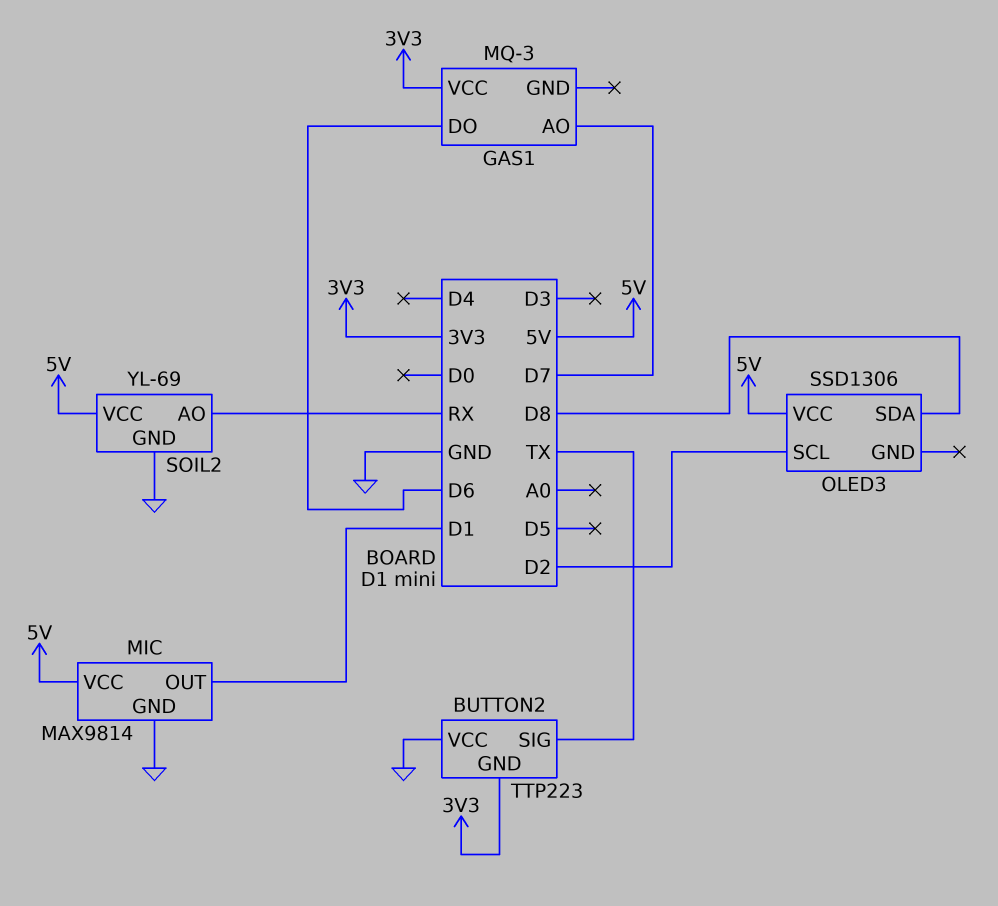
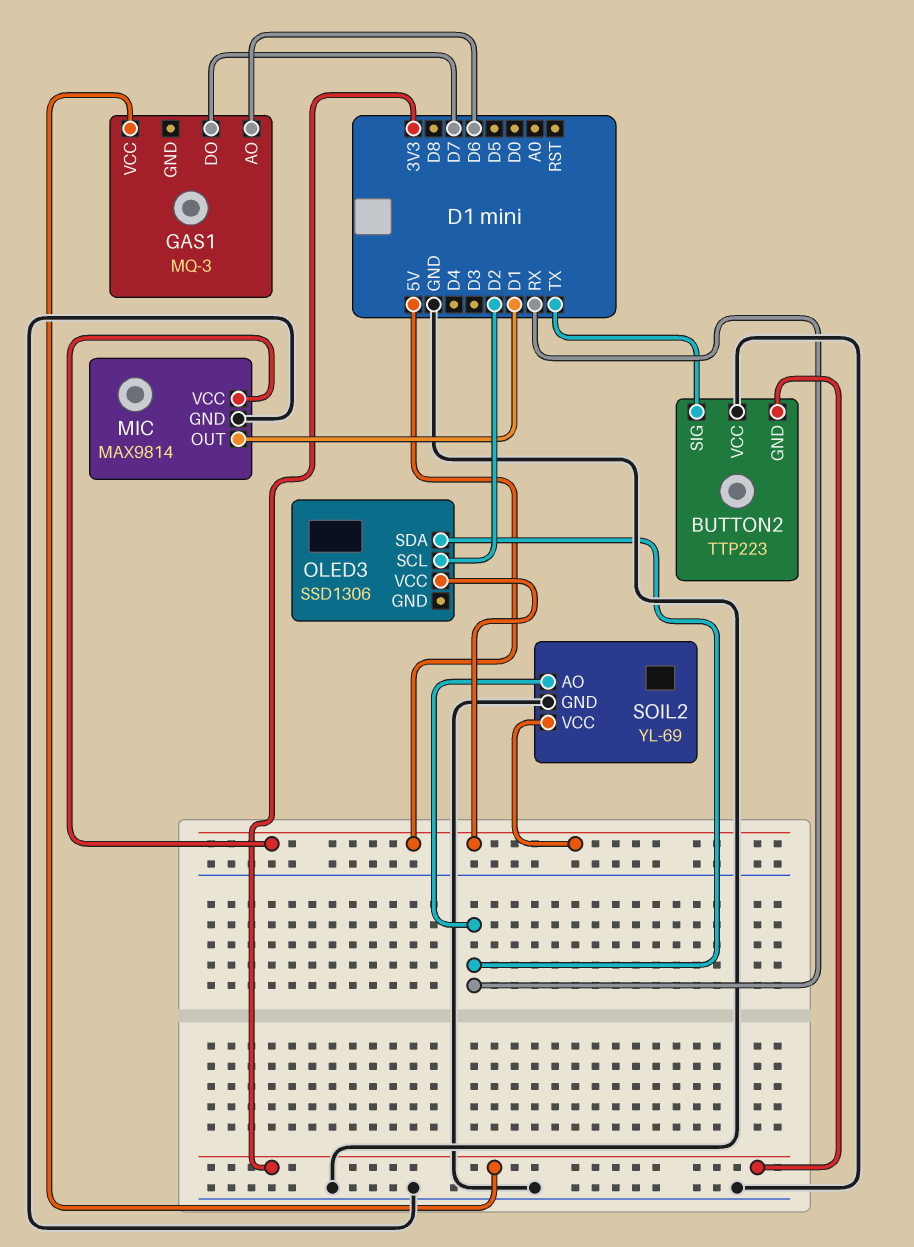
GAS1 pin AO: D7 -> D6
GAS1 pin DO: D6 -> D7
OLED3 pin SDA: D8 -> RX

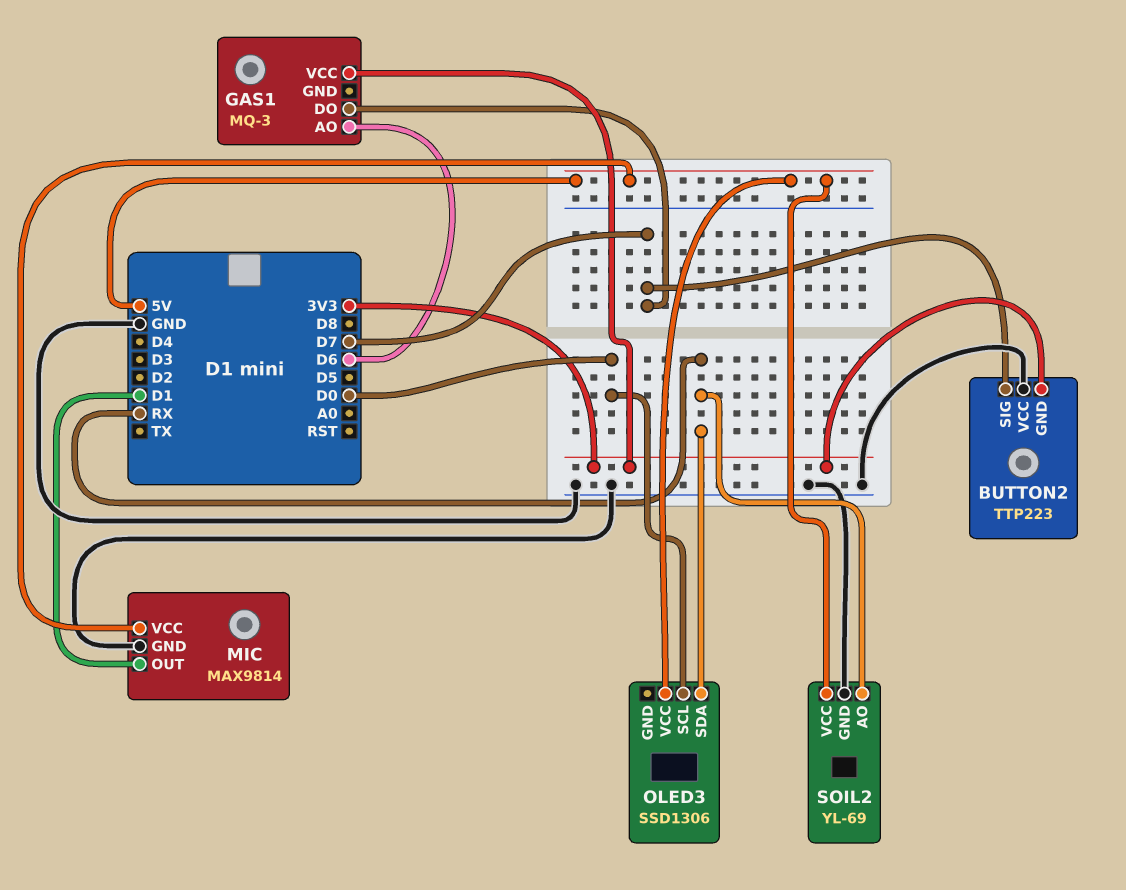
BUTTON2 pin SIG: TX -> D7
OLED3 pin SCL: D2 -> D0

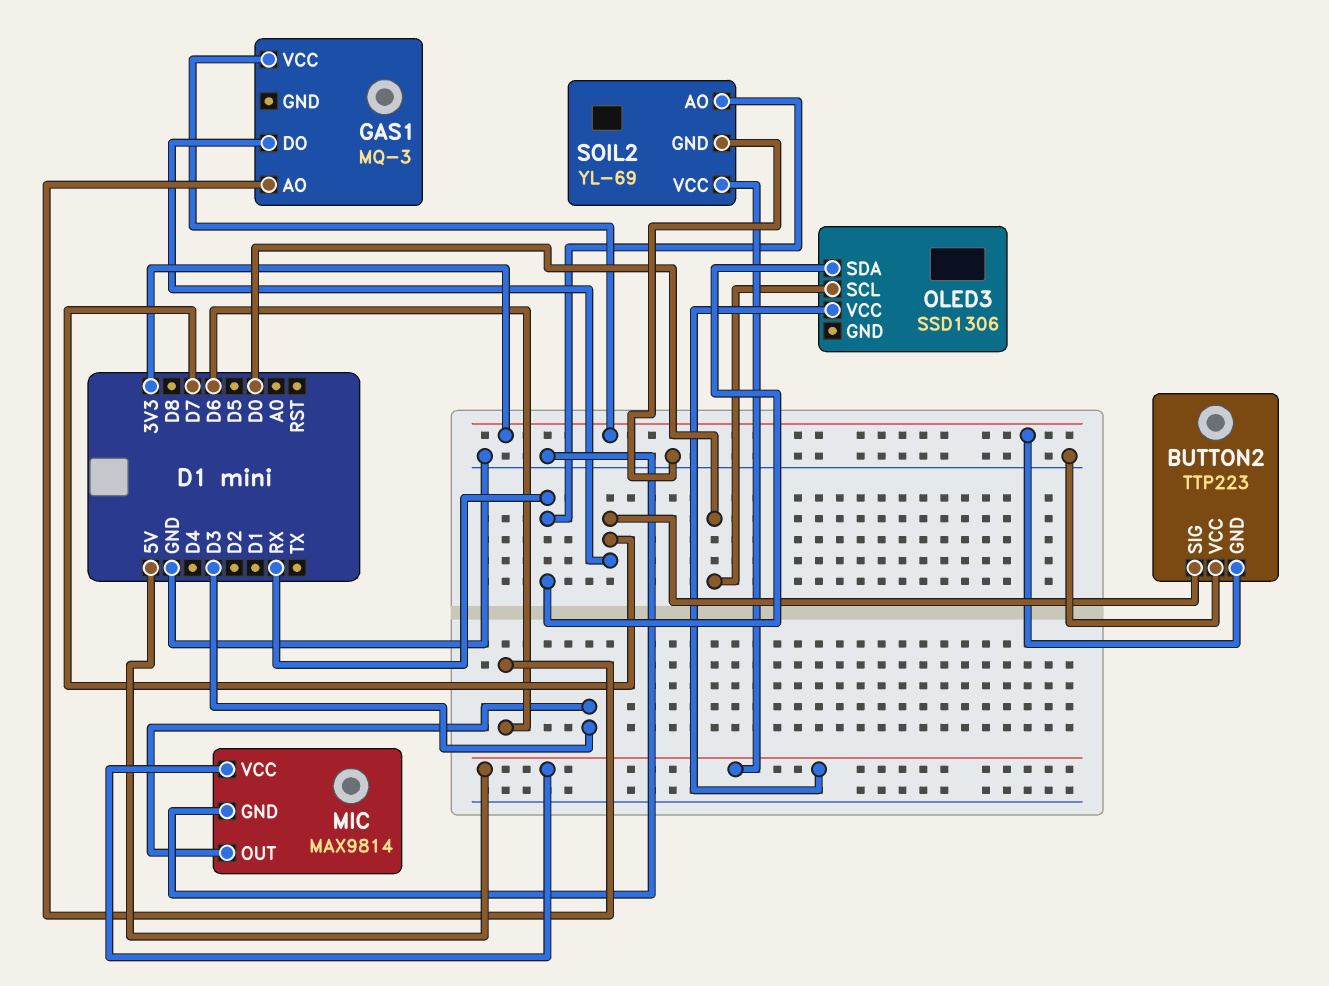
MIC pin OUT: D1 -> D3

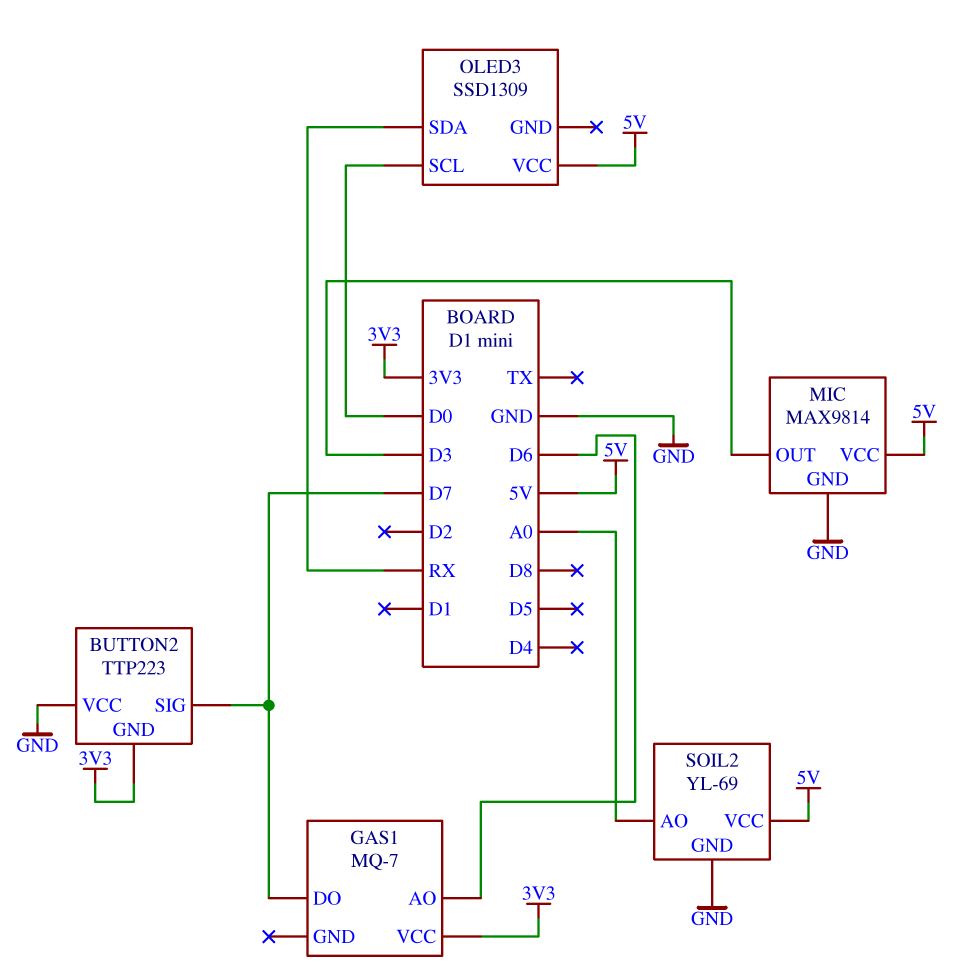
GAS1: MQ-3 -> MQ-7
OLED3: SSD1306 -> SSD1309
SOIL2 pin AO: RX -> A0

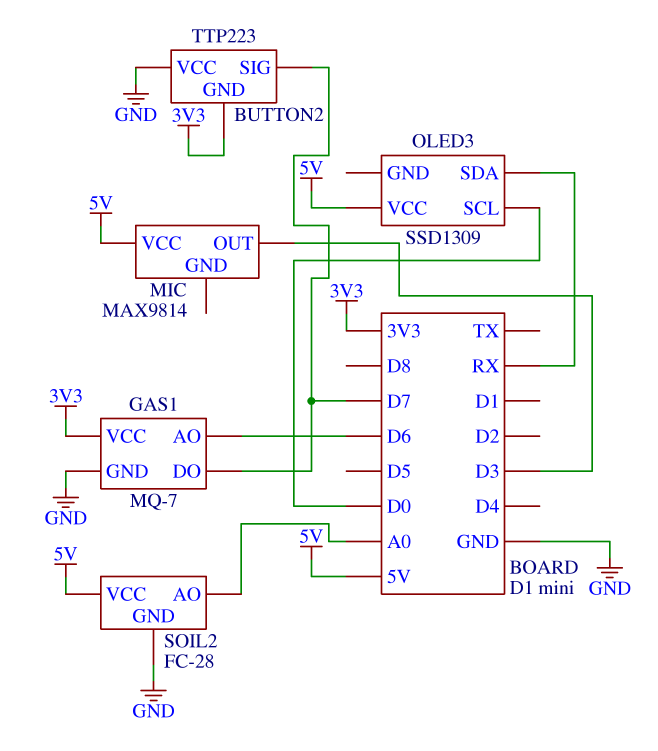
GAS1 pin GND: none -> GND
MIC pin GND: GND -> none
SOIL2: YL-69 -> FC-28

